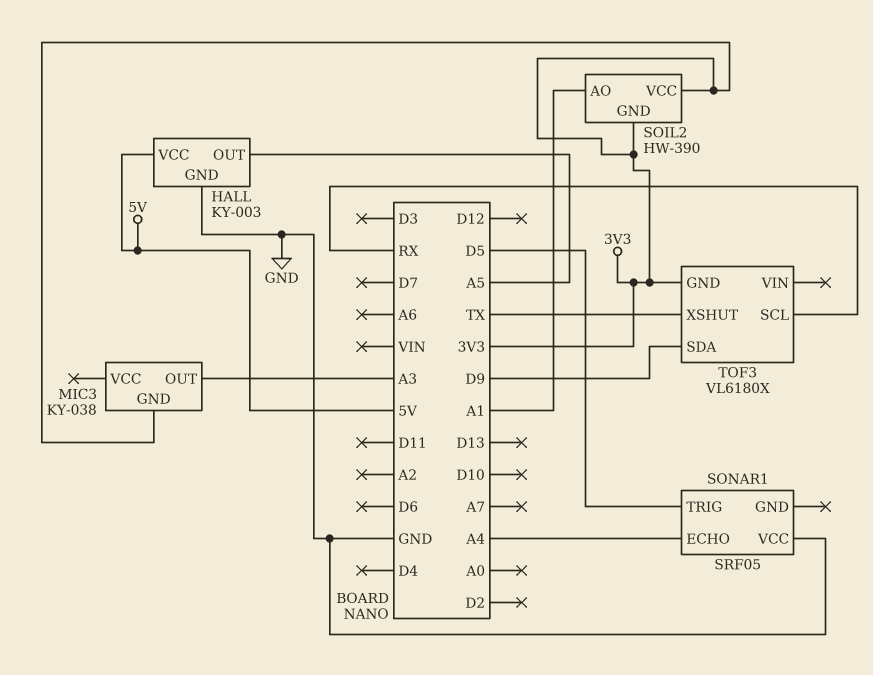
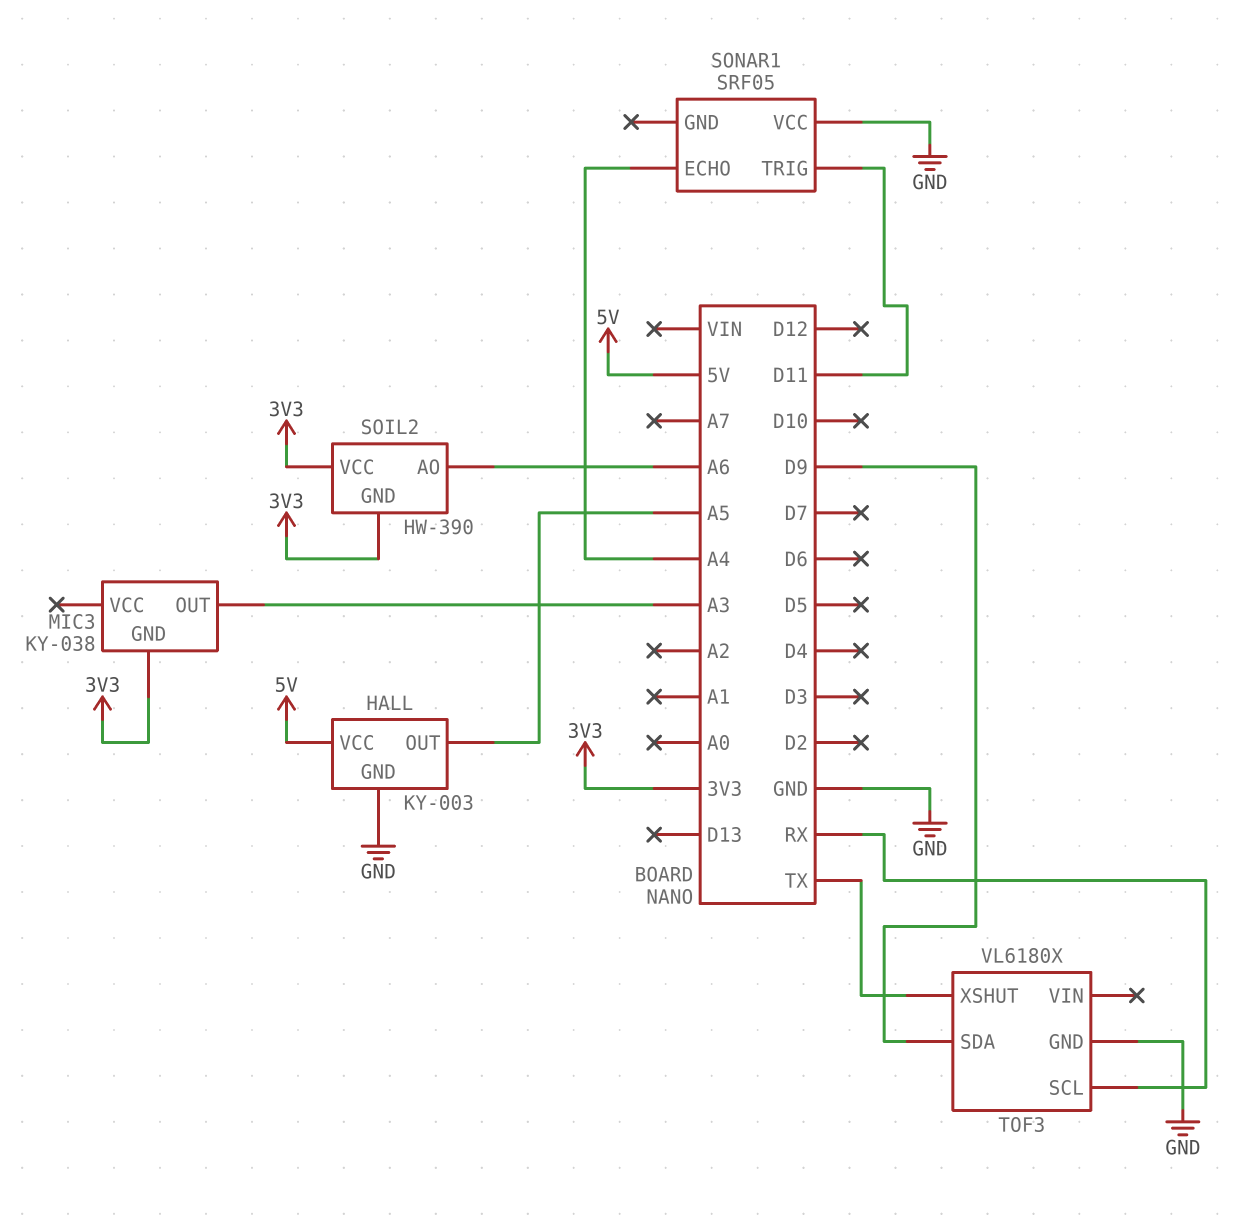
SOIL2 pin AO: A1 -> A6
SONAR1 pin TRIG: D5 -> D11
TOF3 pin GND: 3V3 -> GND

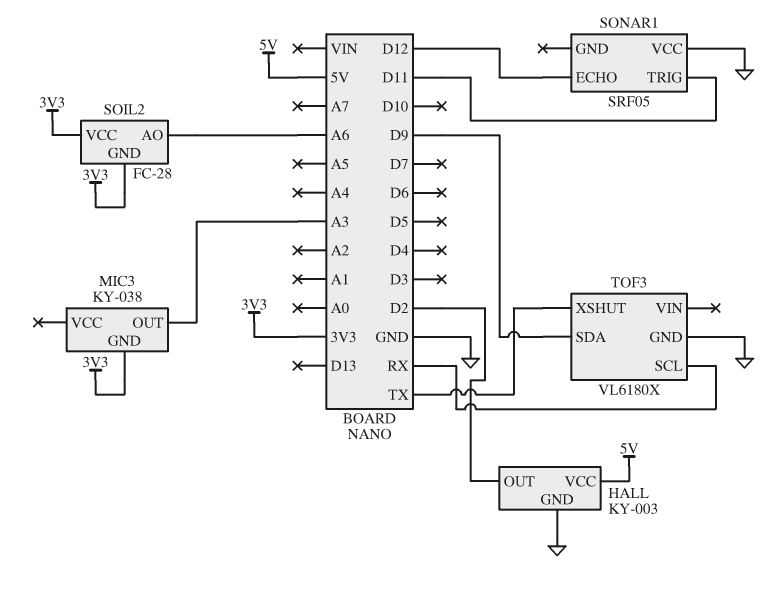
HALL pin OUT: A5 -> D2
SOIL2: HW-390 -> FC-28
SONAR1 pin ECHO: A4 -> D12

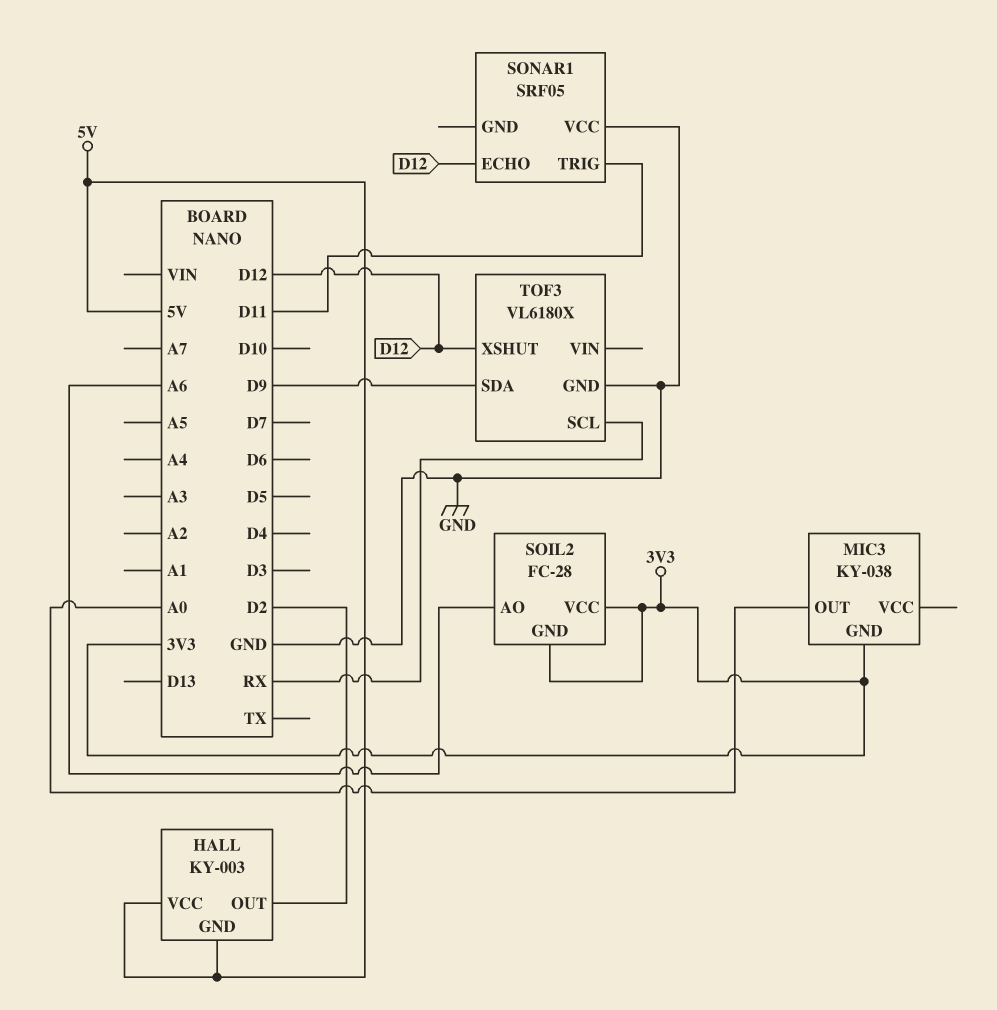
HALL pin GND: GND -> 5V
MIC3 pin OUT: A3 -> A0
TOF3 pin XSHUT: TX -> D12

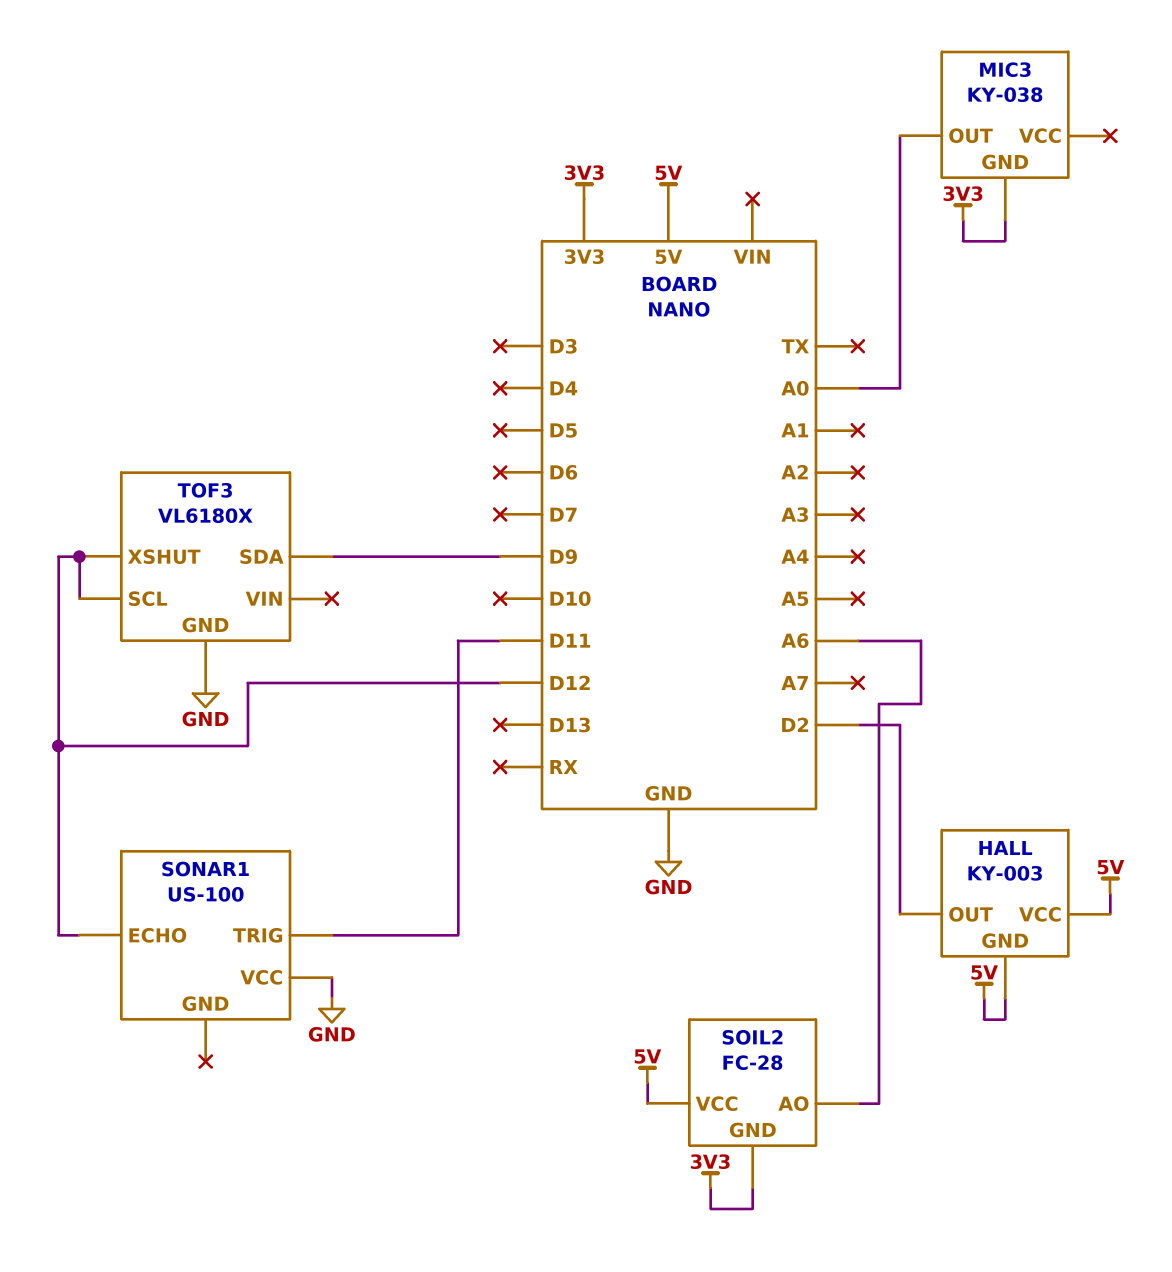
SOIL2 pin VCC: 3V3 -> 5V
SONAR1: SRF05 -> US-100
TOF3 pin SCL: RX -> D12

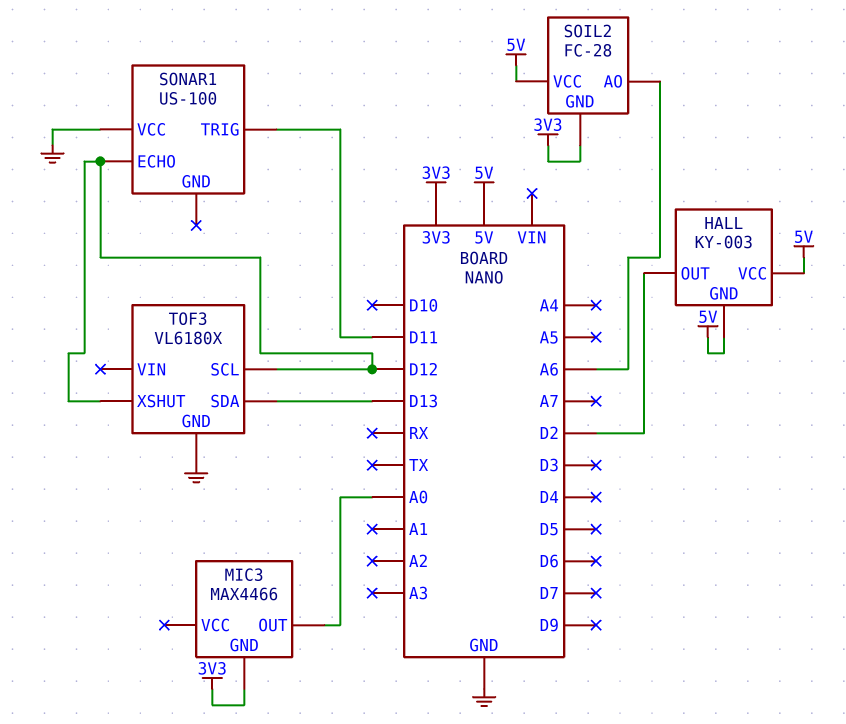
MIC3: KY-038 -> MAX4466
TOF3 pin SDA: D9 -> D13

